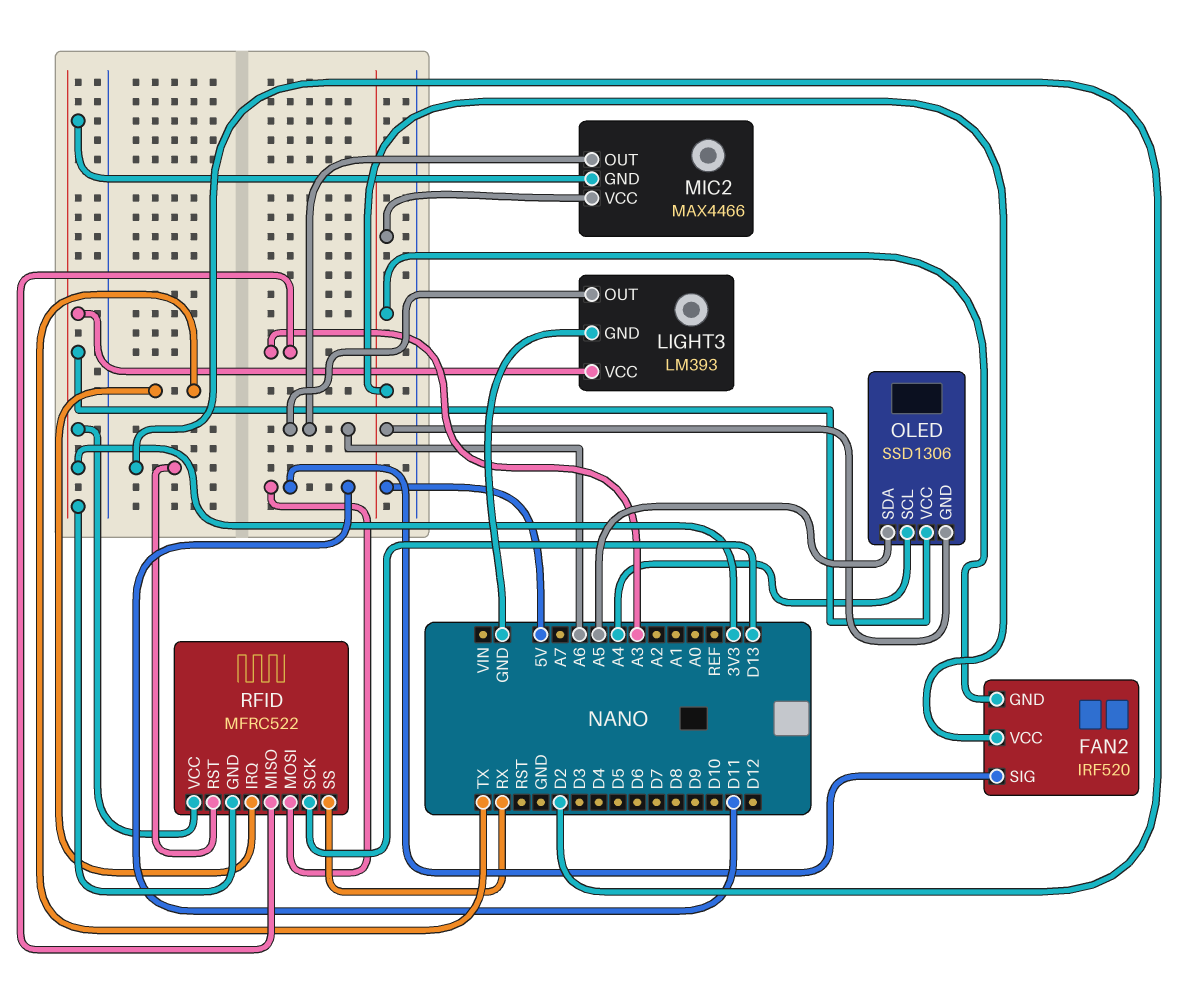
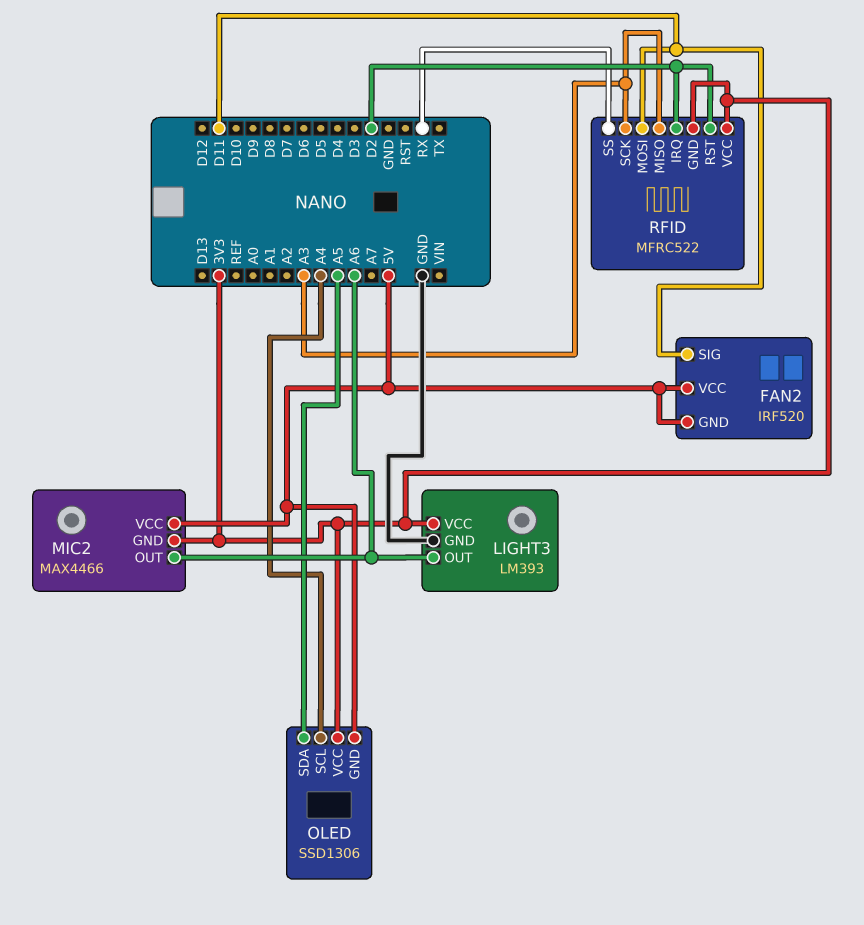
RFID pin IRQ: TX -> D2
RFID pin SCK: D13 -> A3

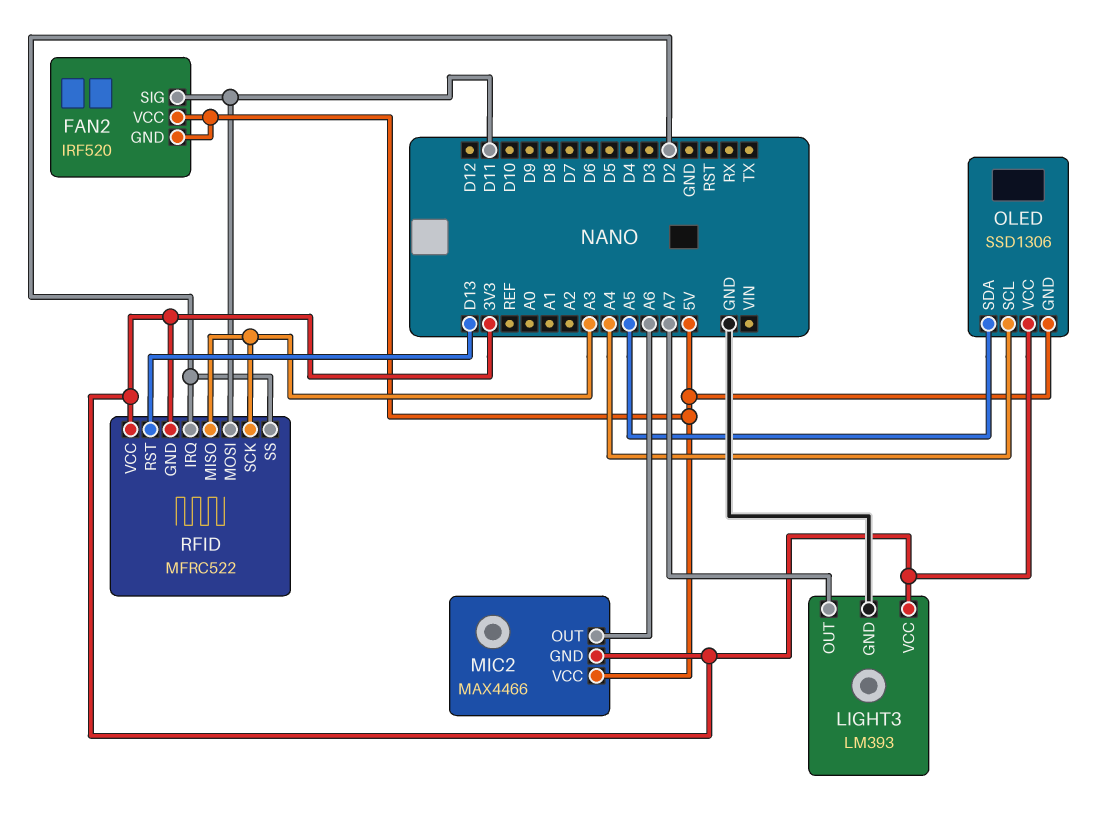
LIGHT3 pin OUT: A6 -> A7
RFID pin RST: D2 -> D13
RFID pin SS: RX -> D2

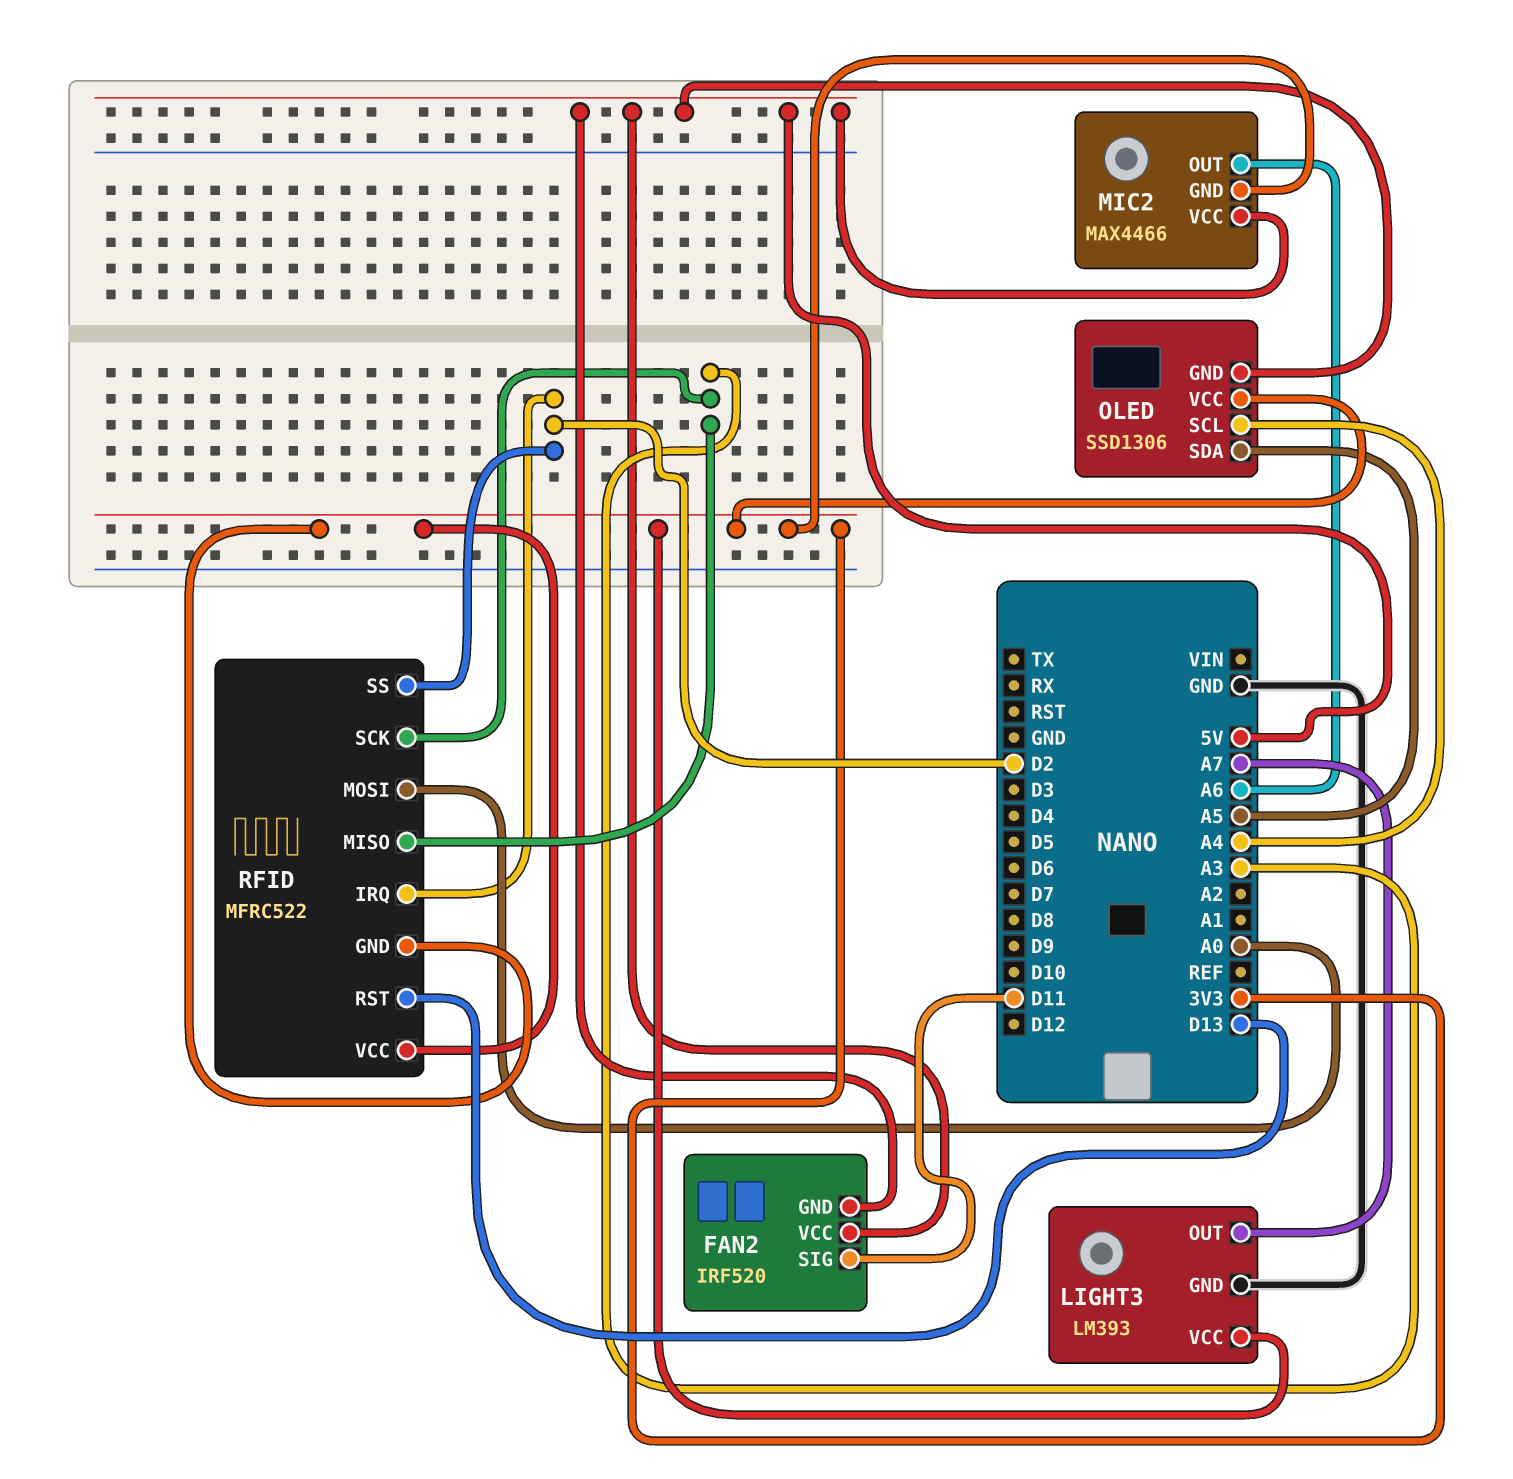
RFID pin MOSI: D11 -> A0

